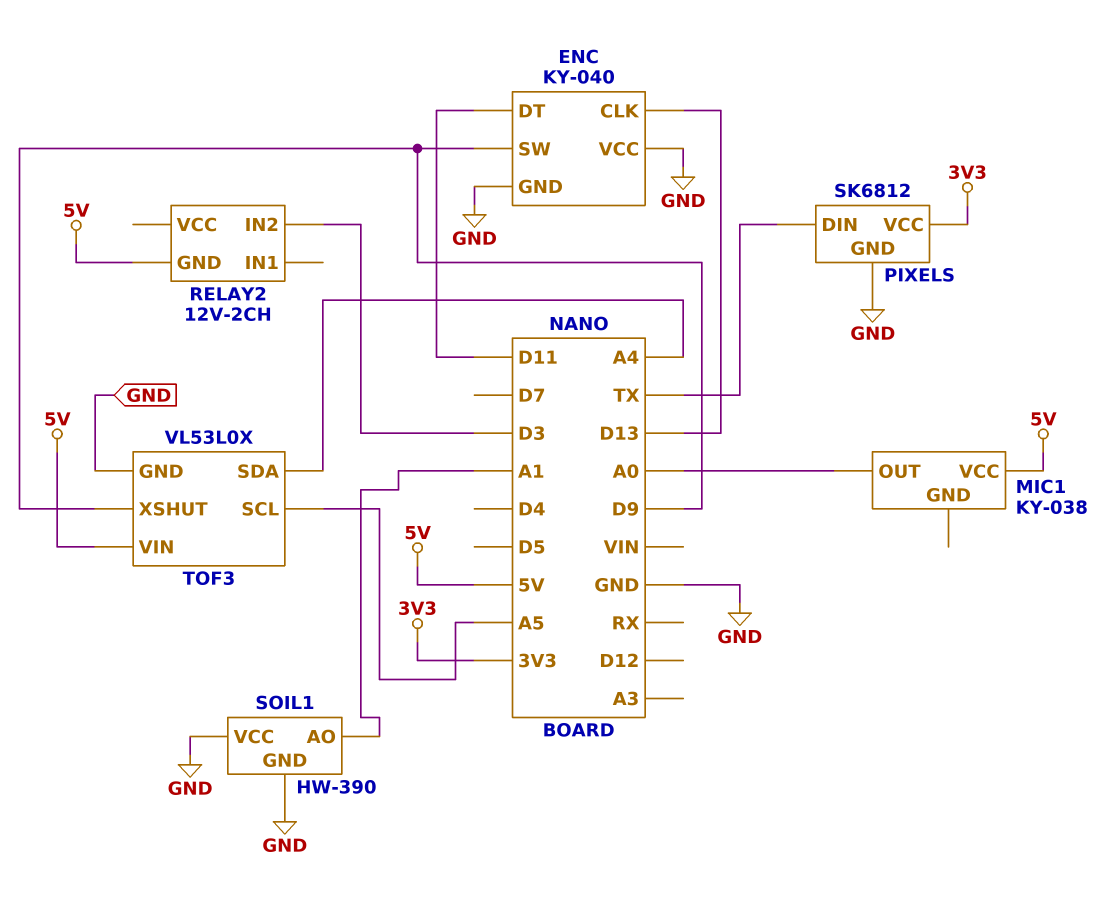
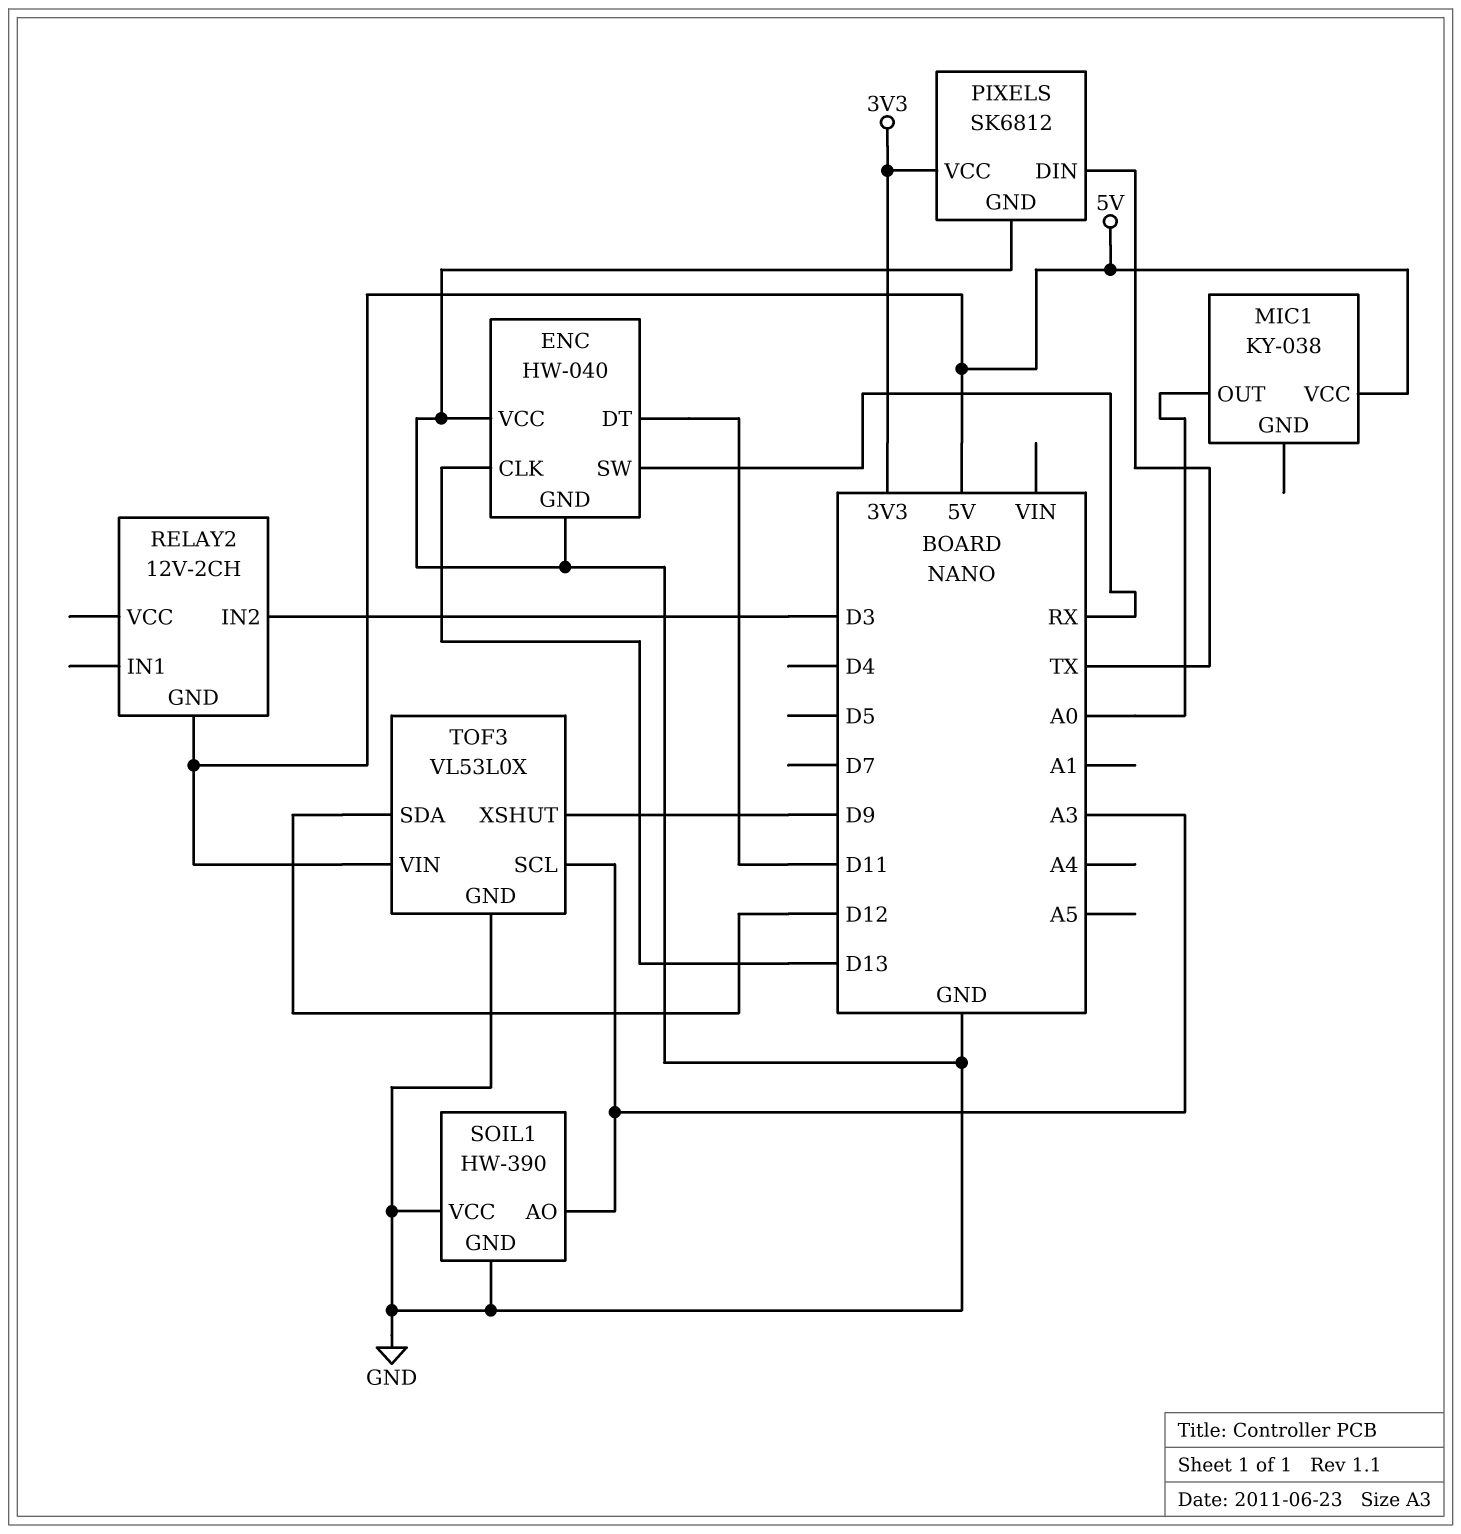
ENC: KY-040 -> HW-040
ENC pin SW: D9 -> RX
SOIL1 pin AO: A1 -> A3
TOF3 pin SCL: A5 -> A3
TOF3 pin SDA: A4 -> D12

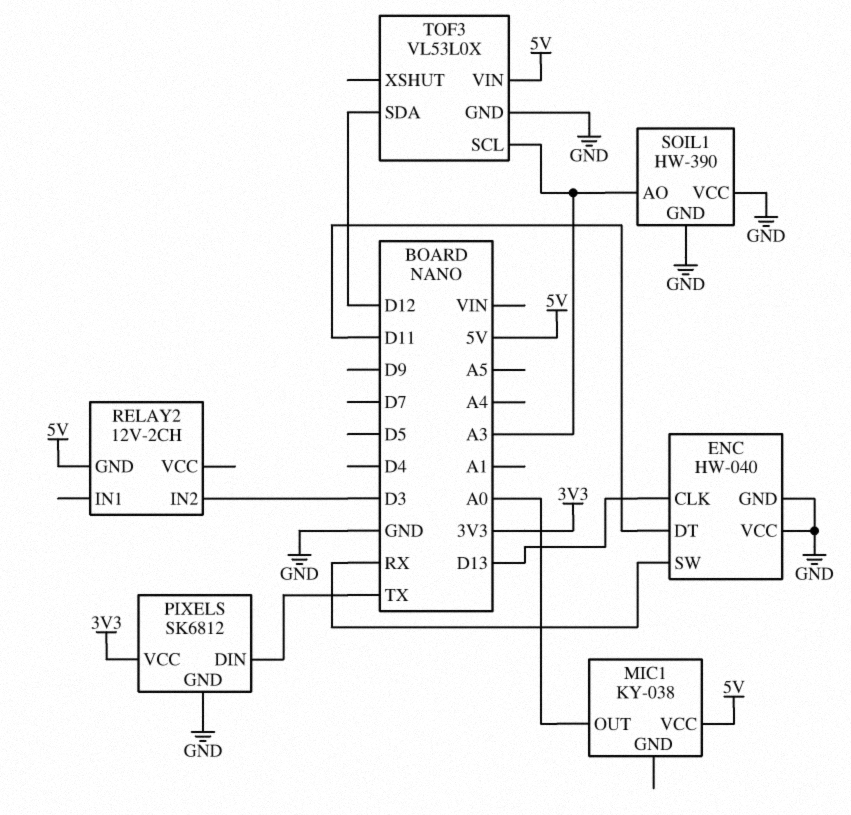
TOF3 pin XSHUT: D9 -> none

